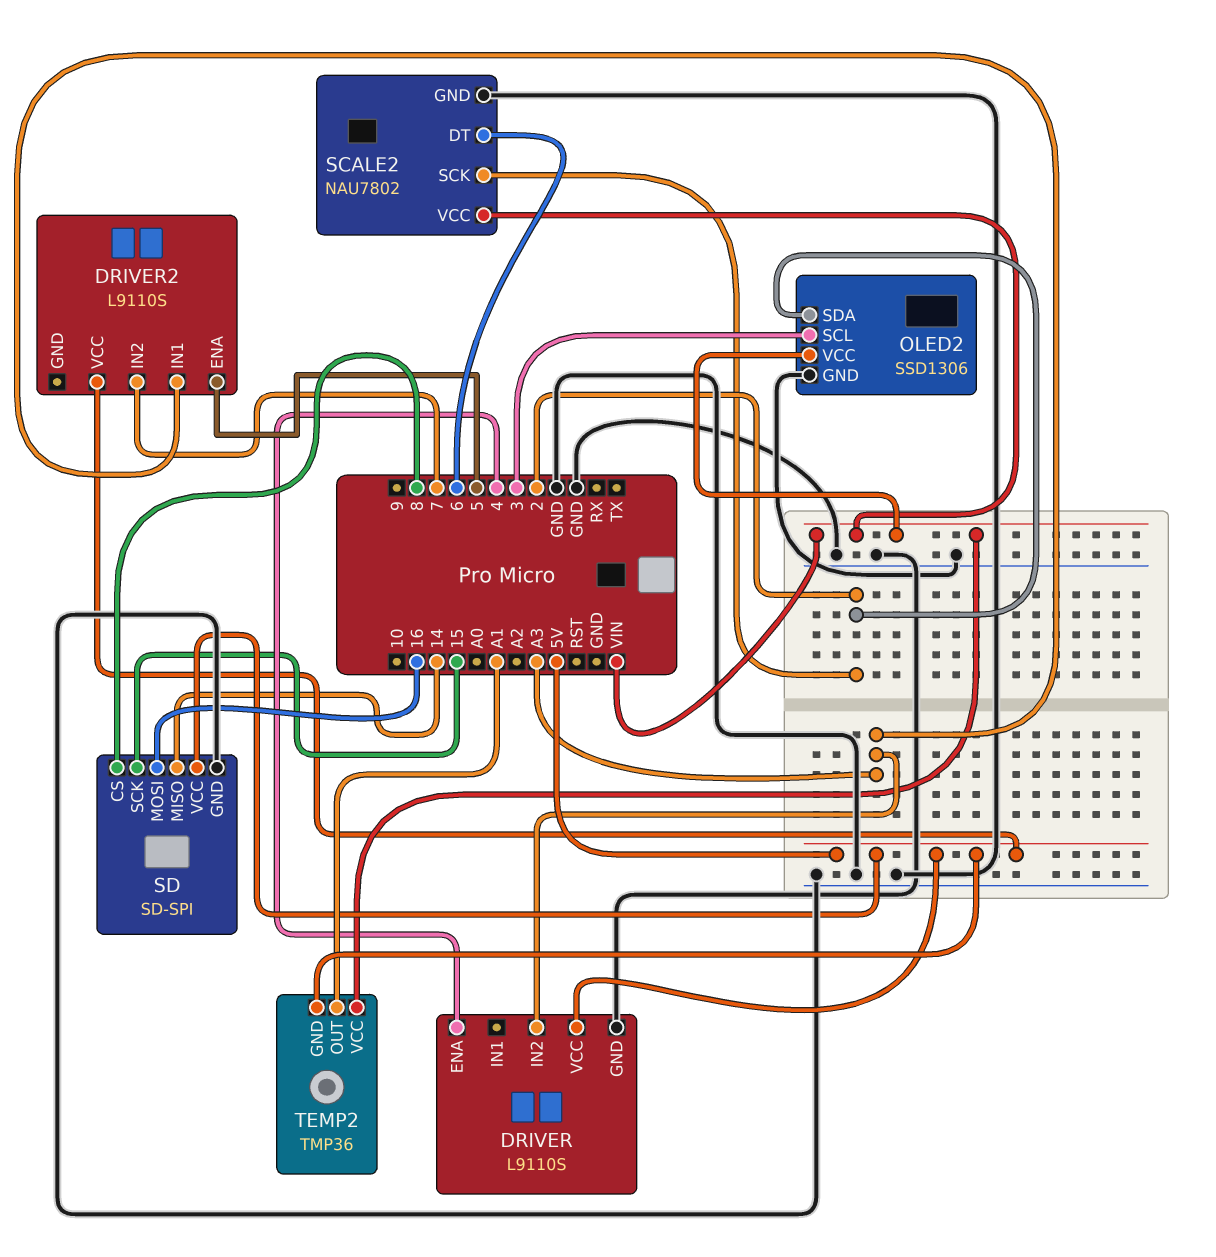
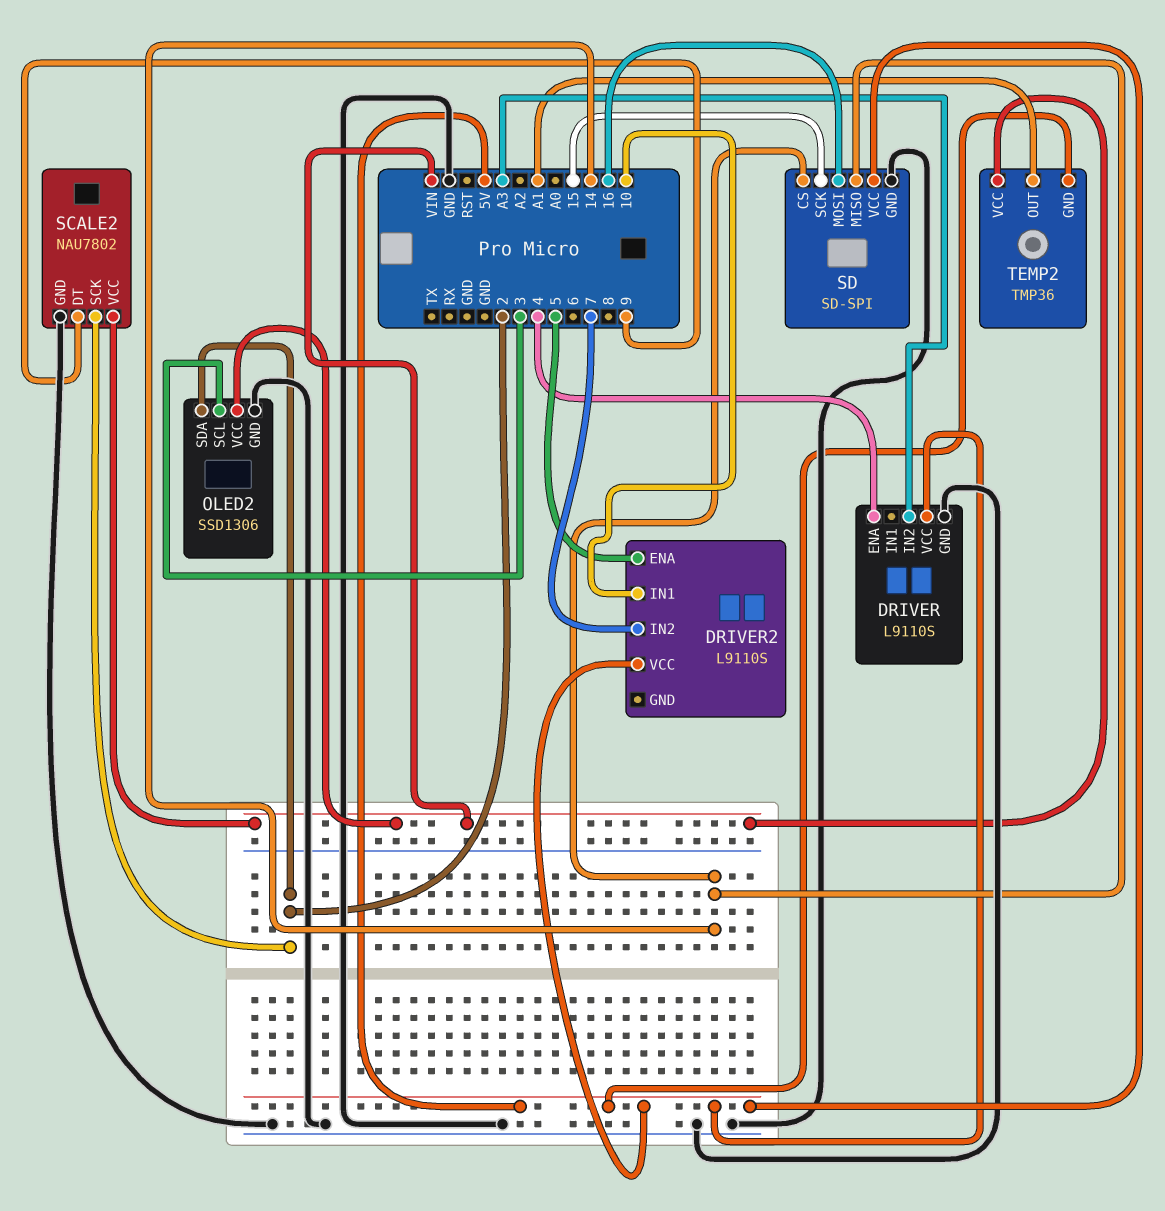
DRIVER2 pin IN1: A3 -> 10
SCALE2 pin DT: 6 -> 9
SD pin CS: 8 -> 14

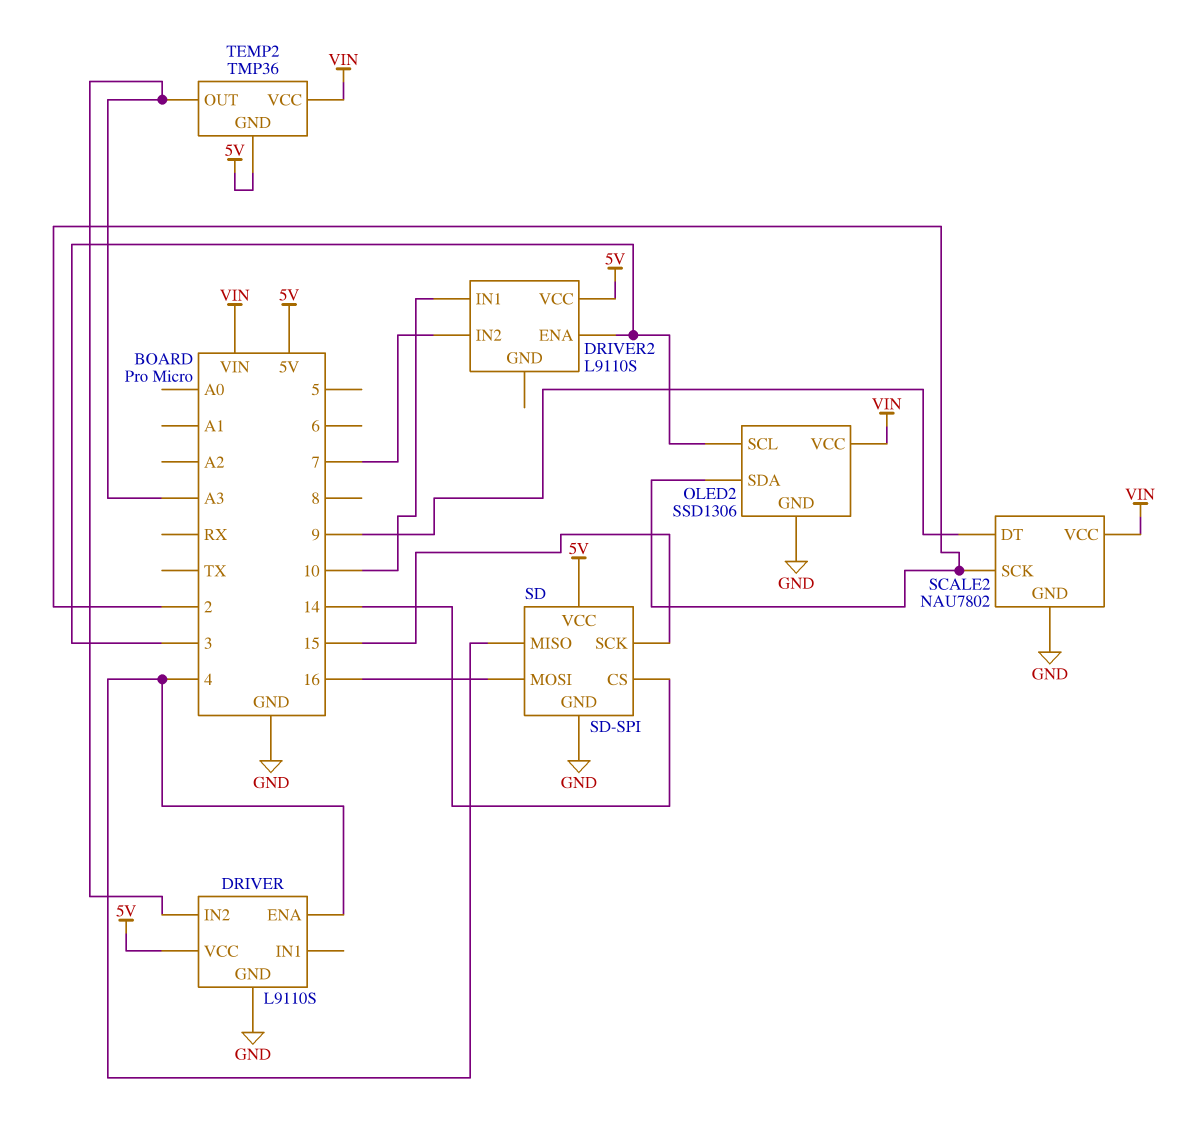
DRIVER2 pin ENA: 5 -> 3
SD pin MISO: 14 -> 4
TEMP2 pin OUT: A1 -> A3

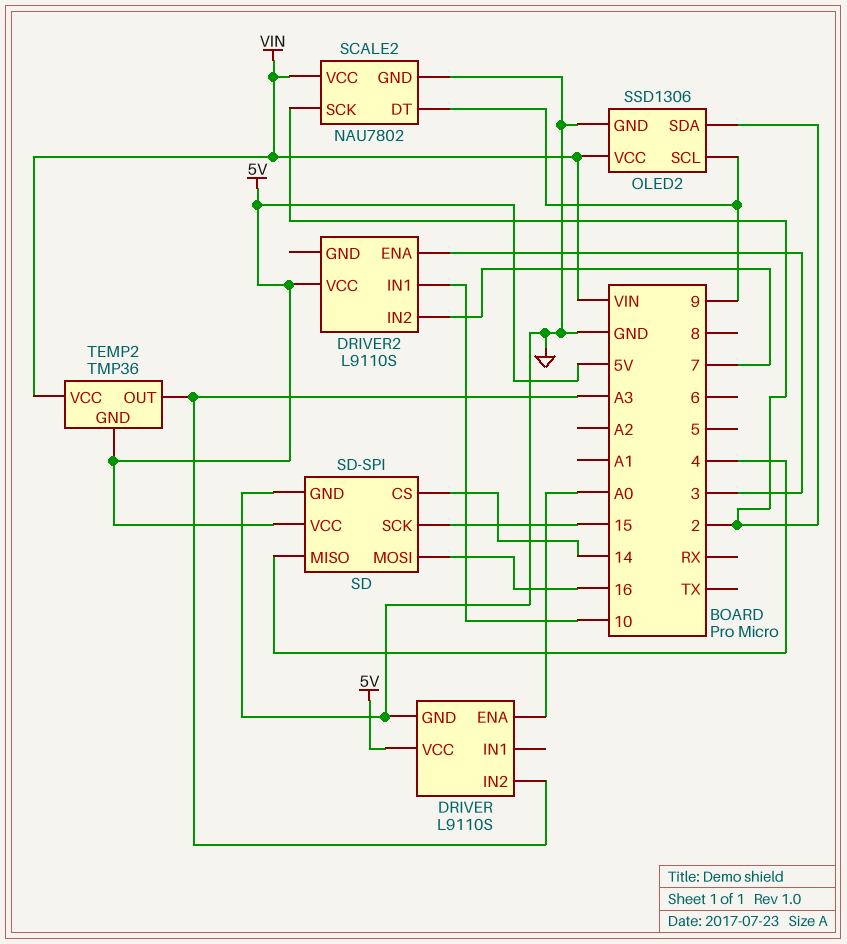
DRIVER pin ENA: 4 -> A0
OLED2 pin SCL: 3 -> 9

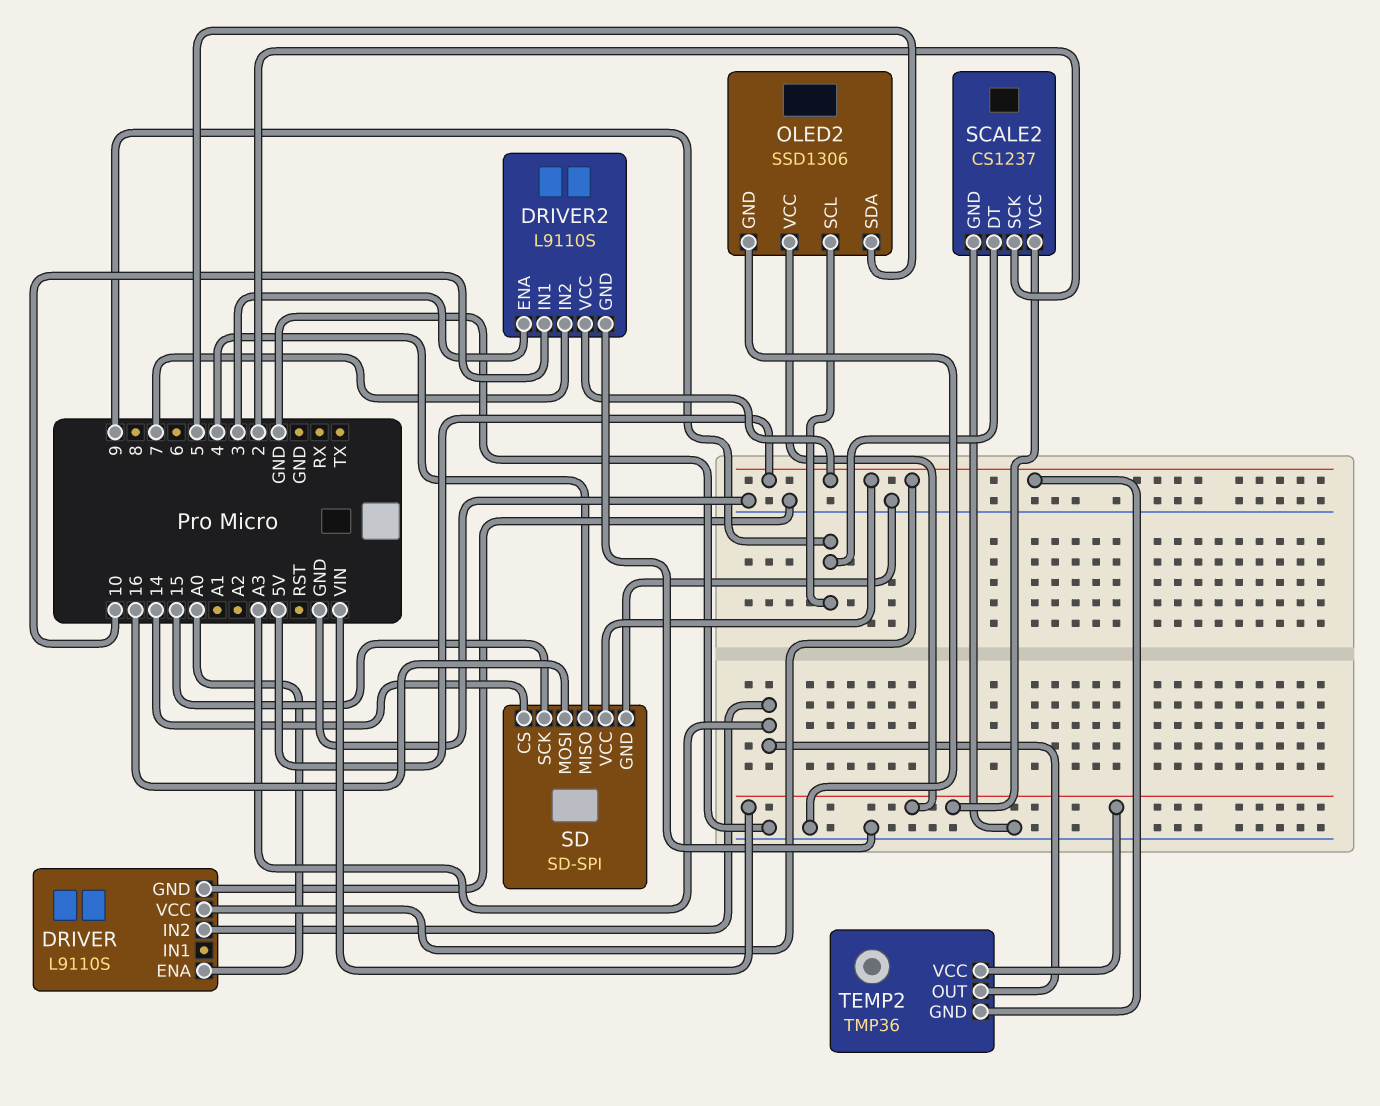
DRIVER2 pin GND: none -> GND
OLED2 pin SDA: 2 -> 5
SCALE2: NAU7802 -> CS1237

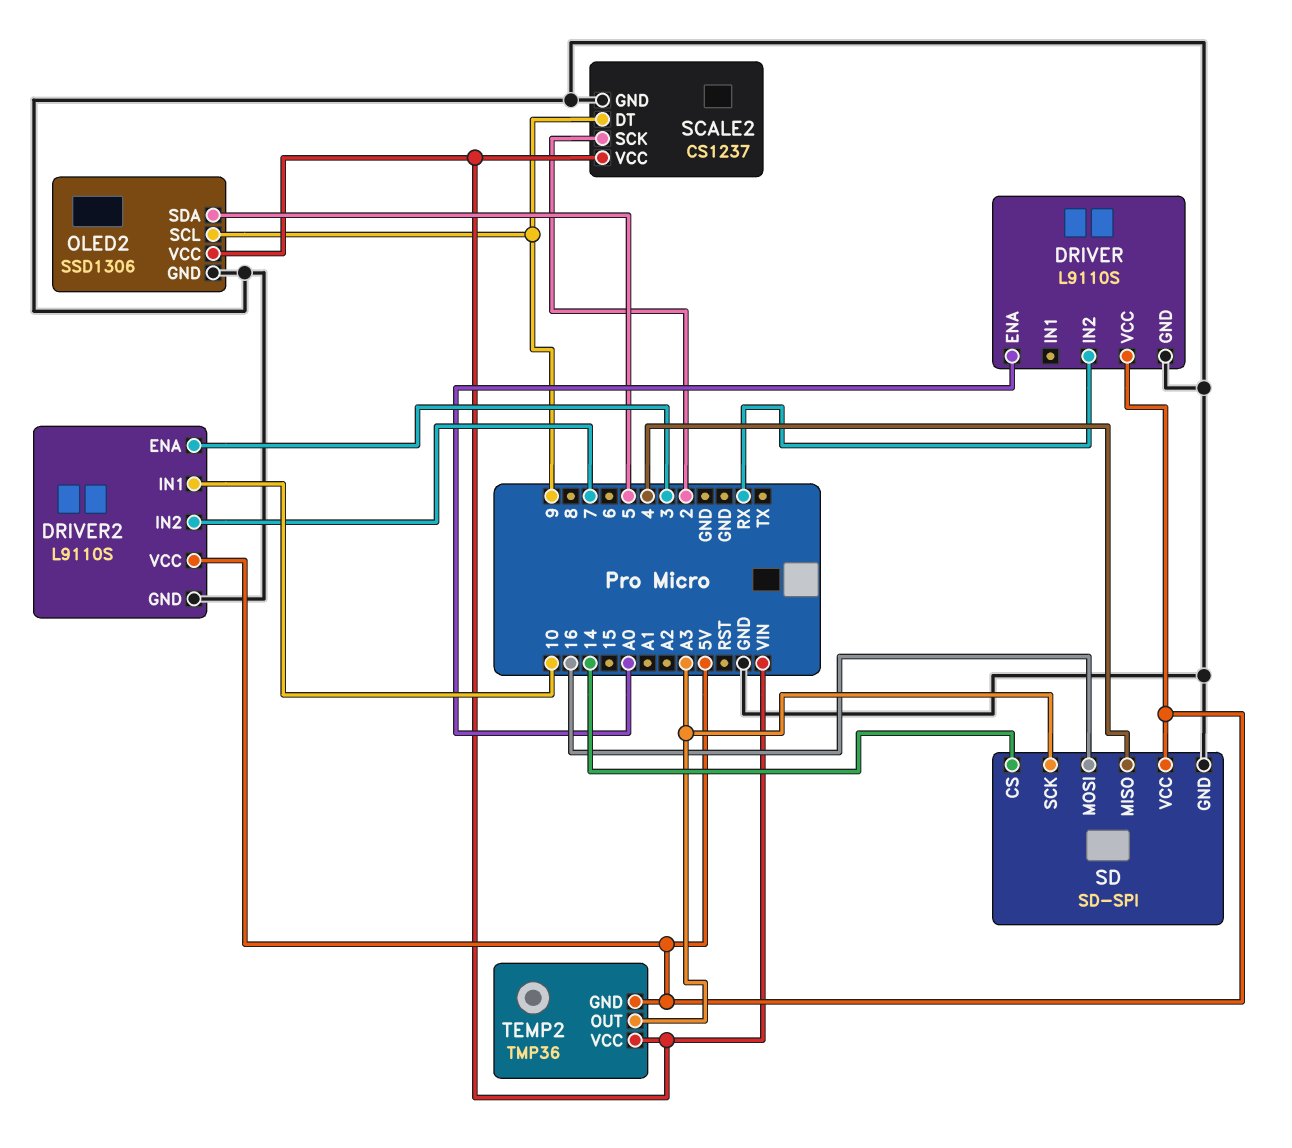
DRIVER pin IN2: A3 -> RX
SD pin SCK: 15 -> A3

